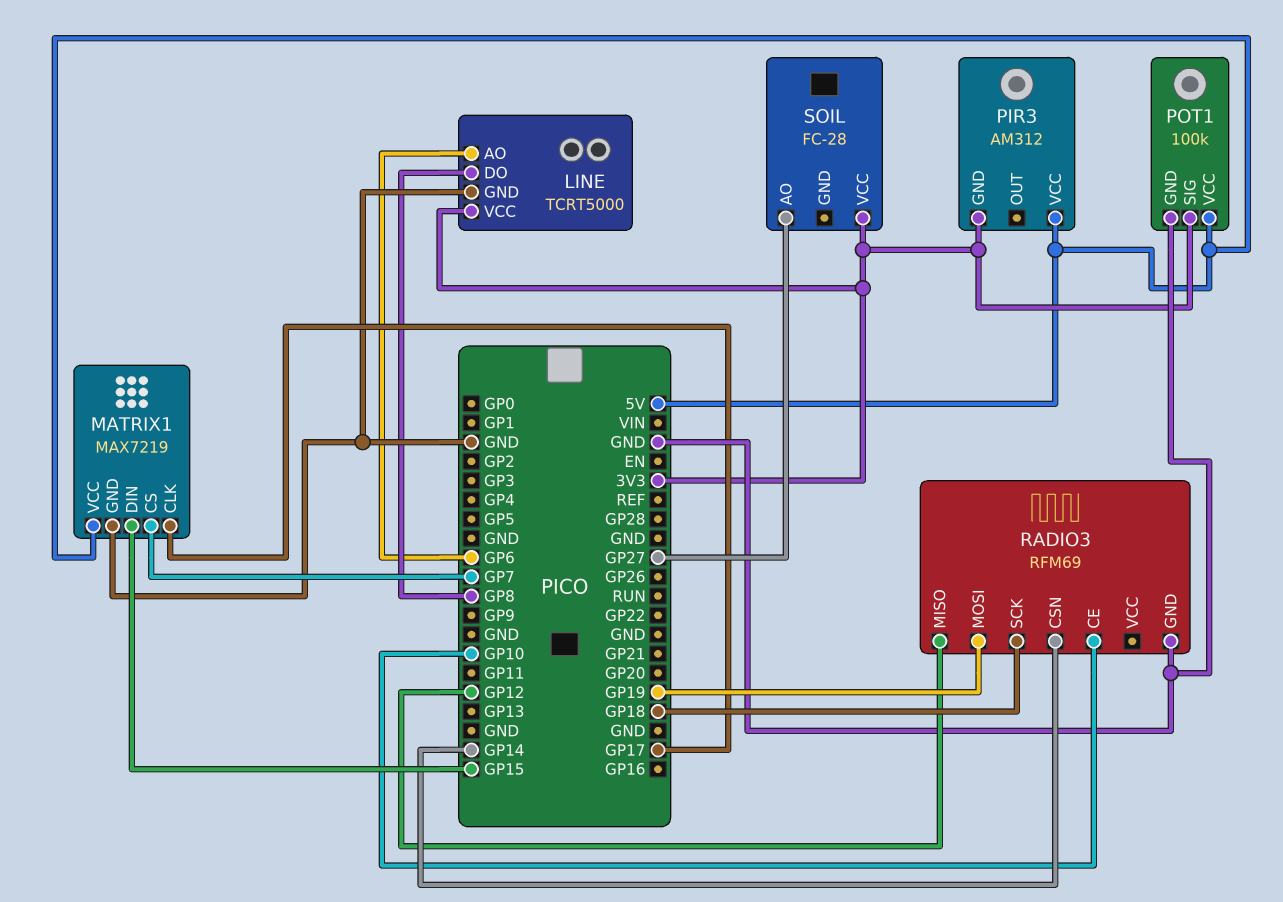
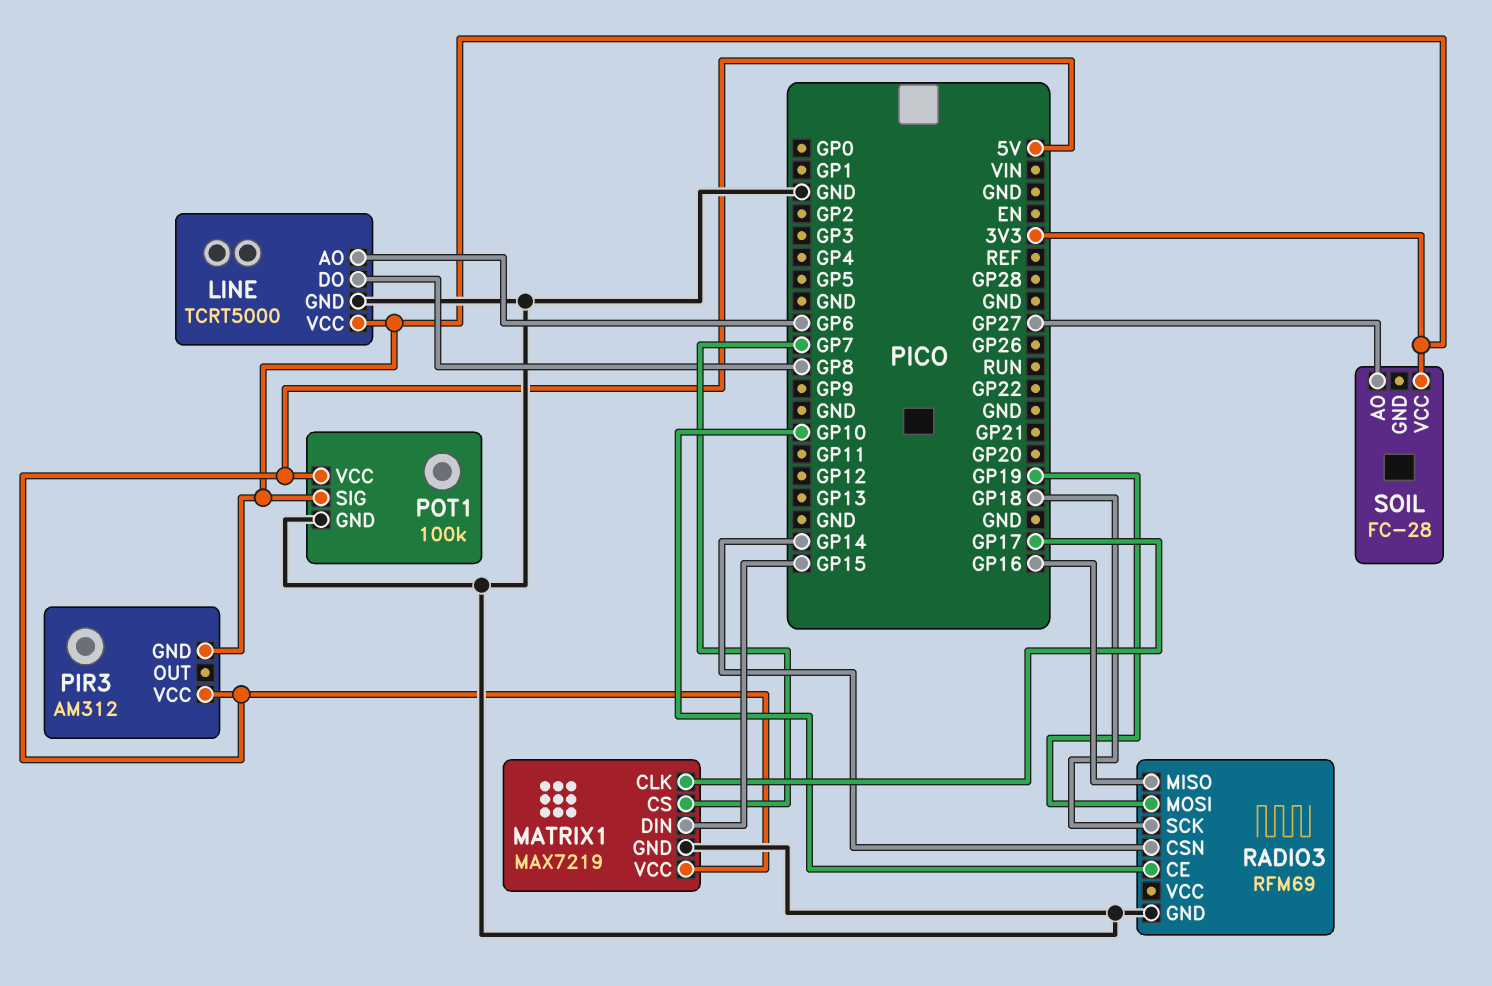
RADIO3 pin MISO: GP12 -> GP16

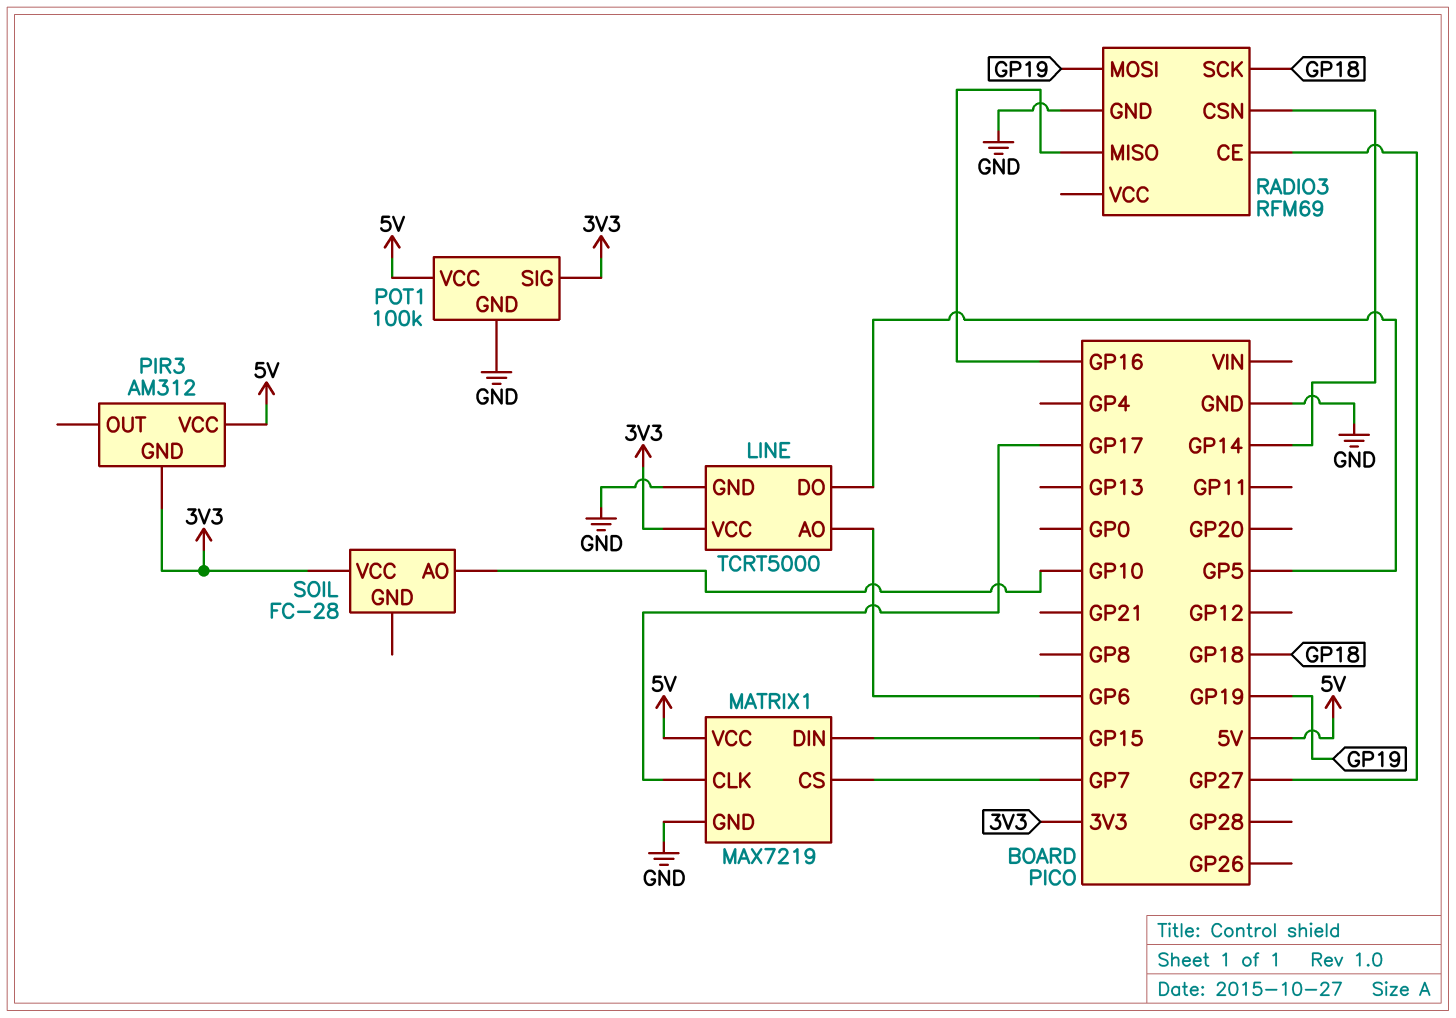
LINE pin DO: GP8 -> GP5
RADIO3 pin CE: GP10 -> GP27
SOIL pin AO: GP27 -> GP10

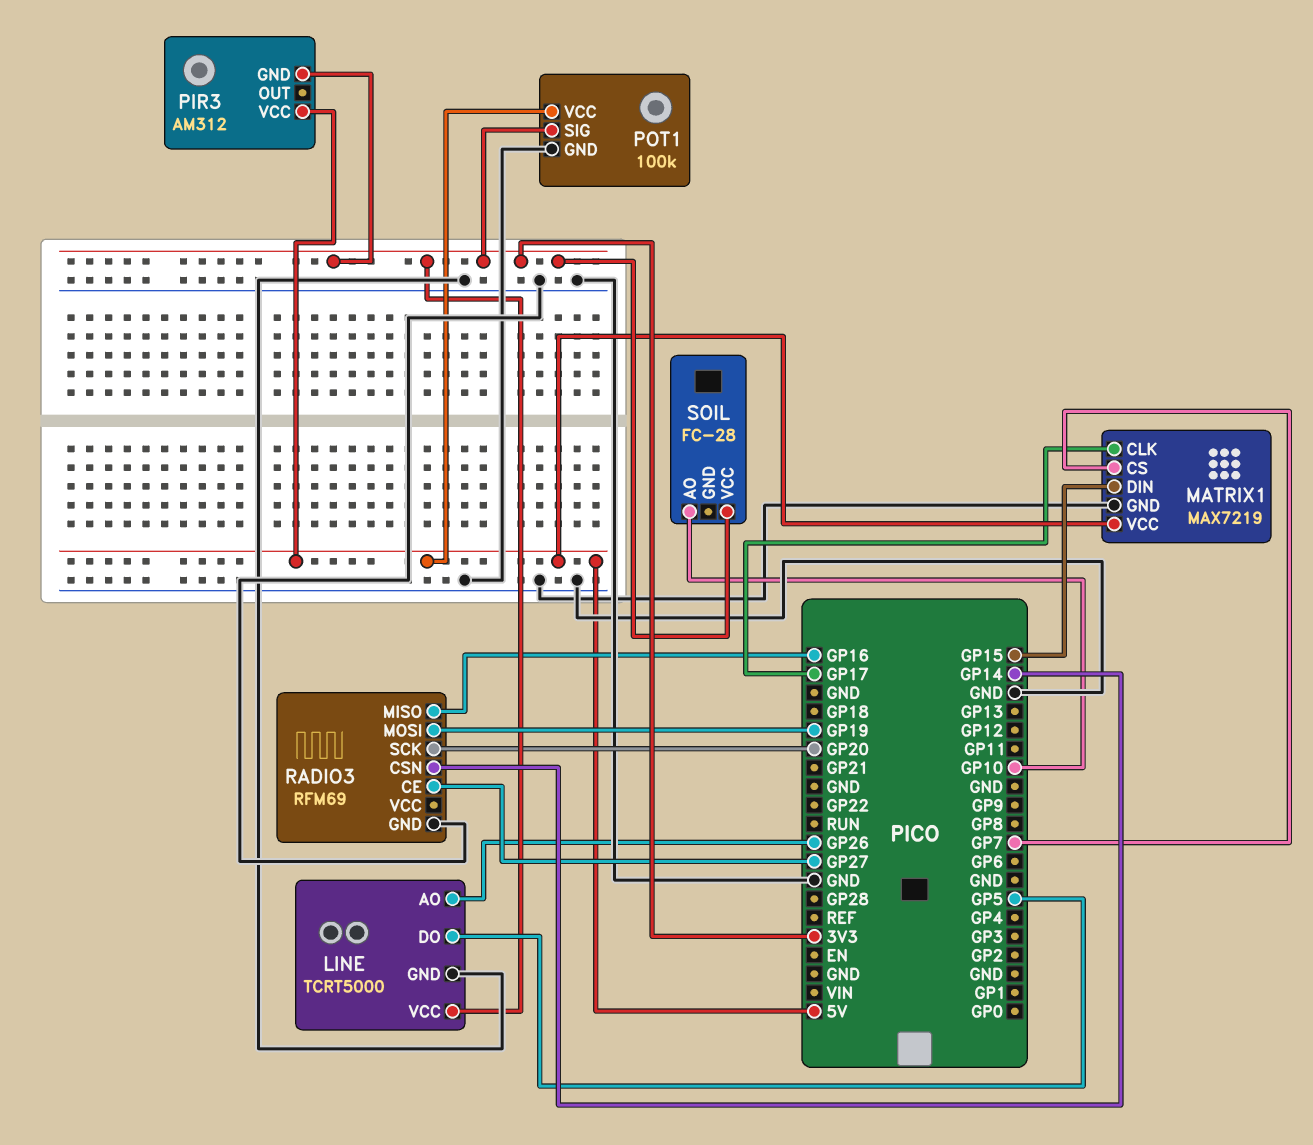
LINE pin AO: GP6 -> GP26
RADIO3 pin SCK: GP18 -> GP20

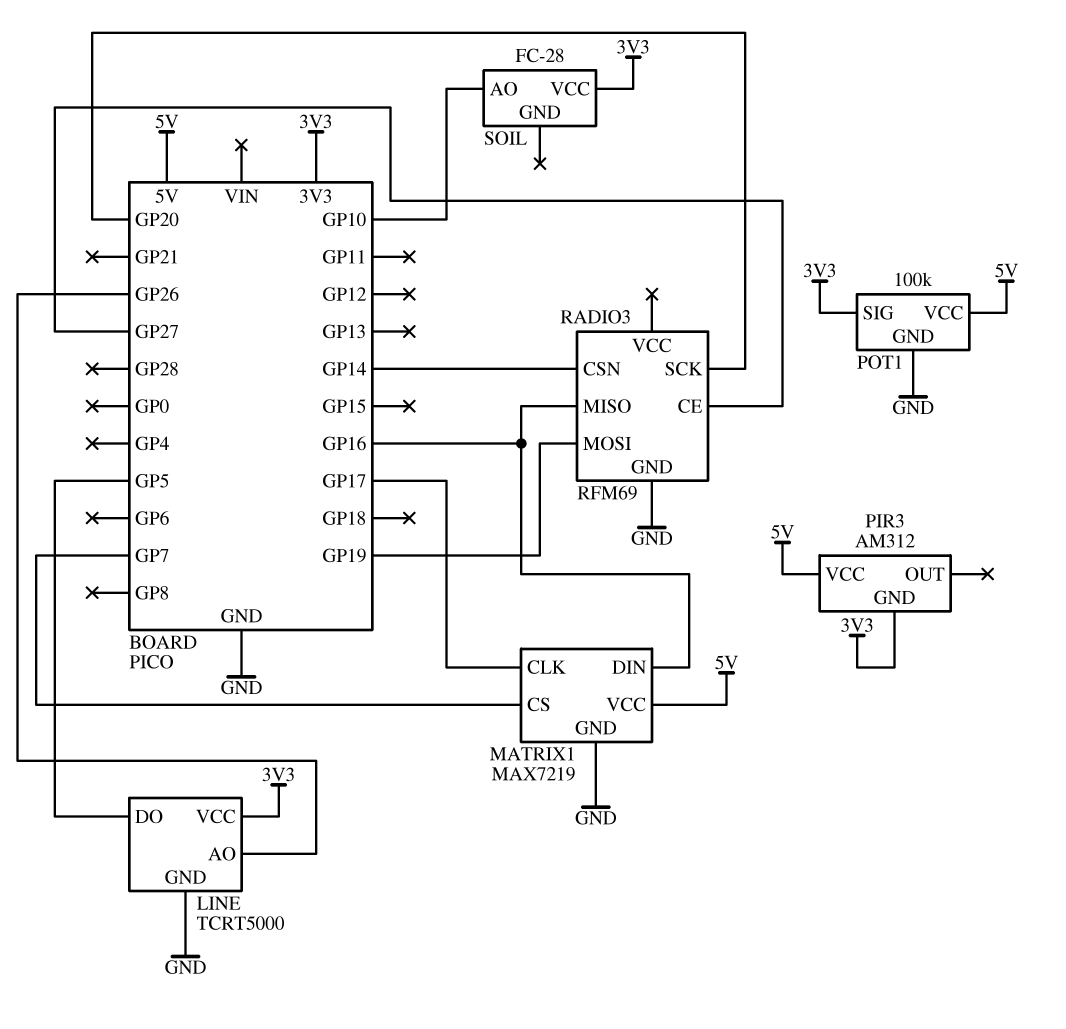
MATRIX1 pin DIN: GP15 -> GP16

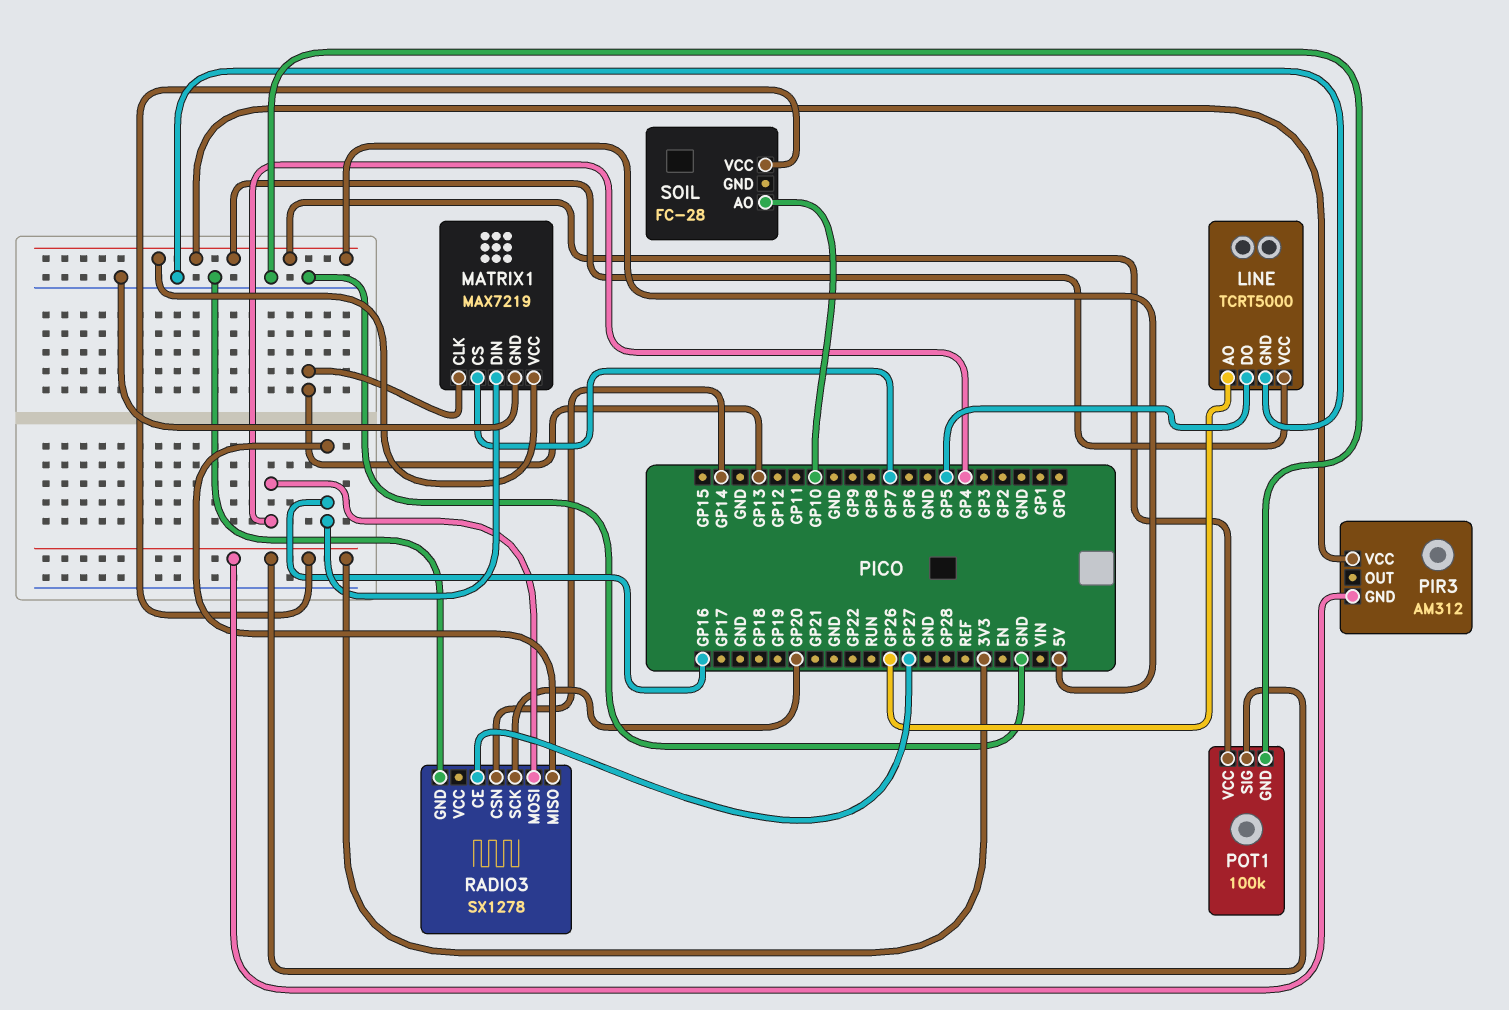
LINE pin VCC: 3V3 -> 5V
MATRIX1 pin CLK: GP17 -> GP13
RADIO3: RFM69 -> SX1278
RADIO3 pin MOSI: GP19 -> GP4

